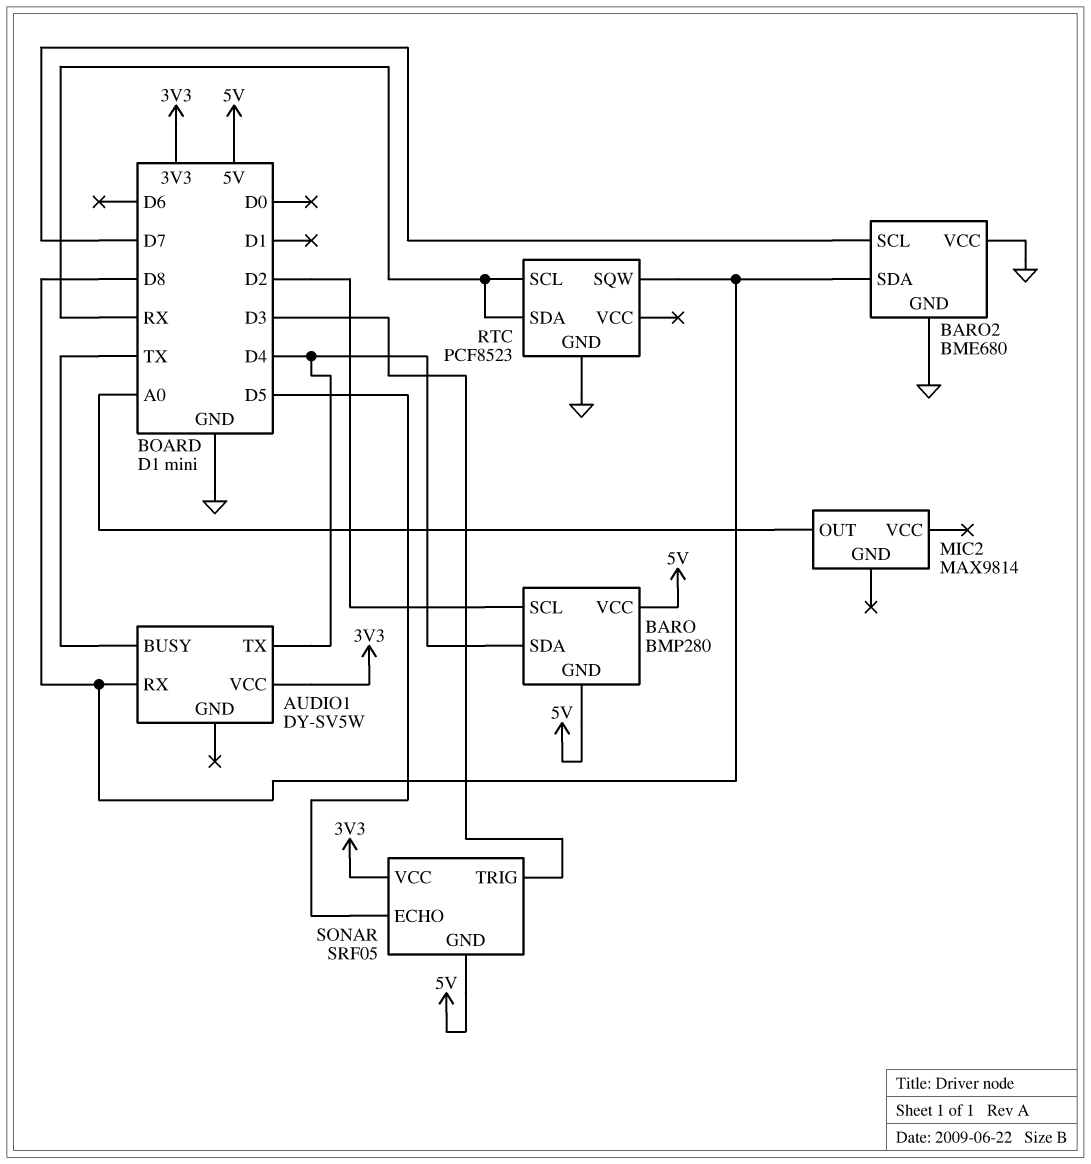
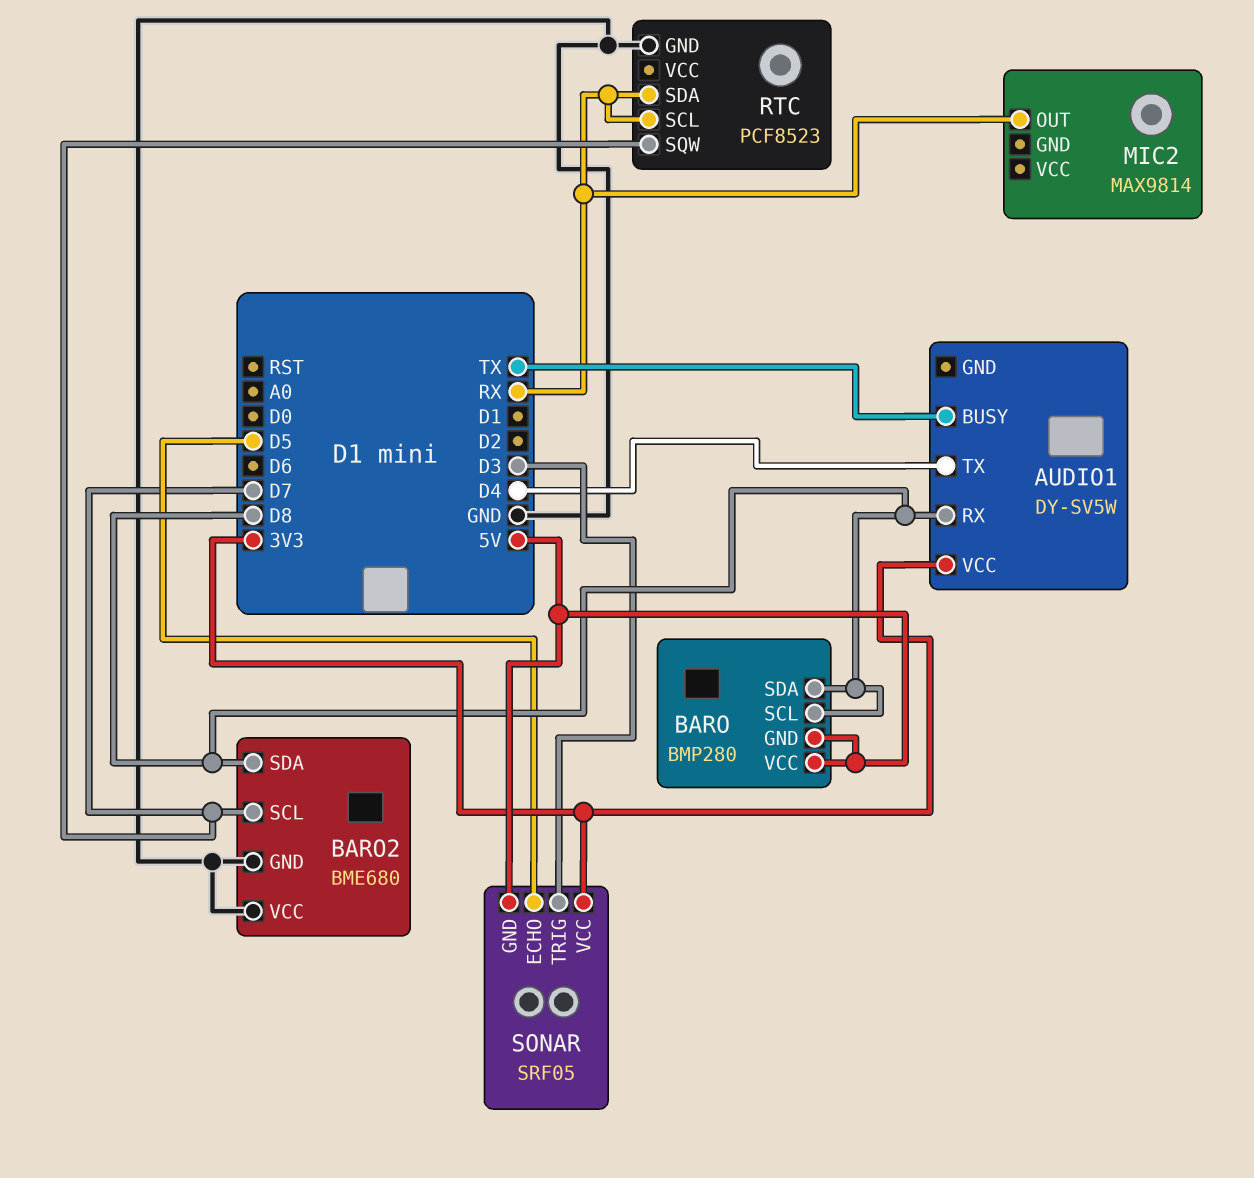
BARO pin SCL: D2 -> D8
BARO pin SDA: D4 -> D8
MIC2 pin OUT: A0 -> RX
RTC pin SQW: D8 -> D7

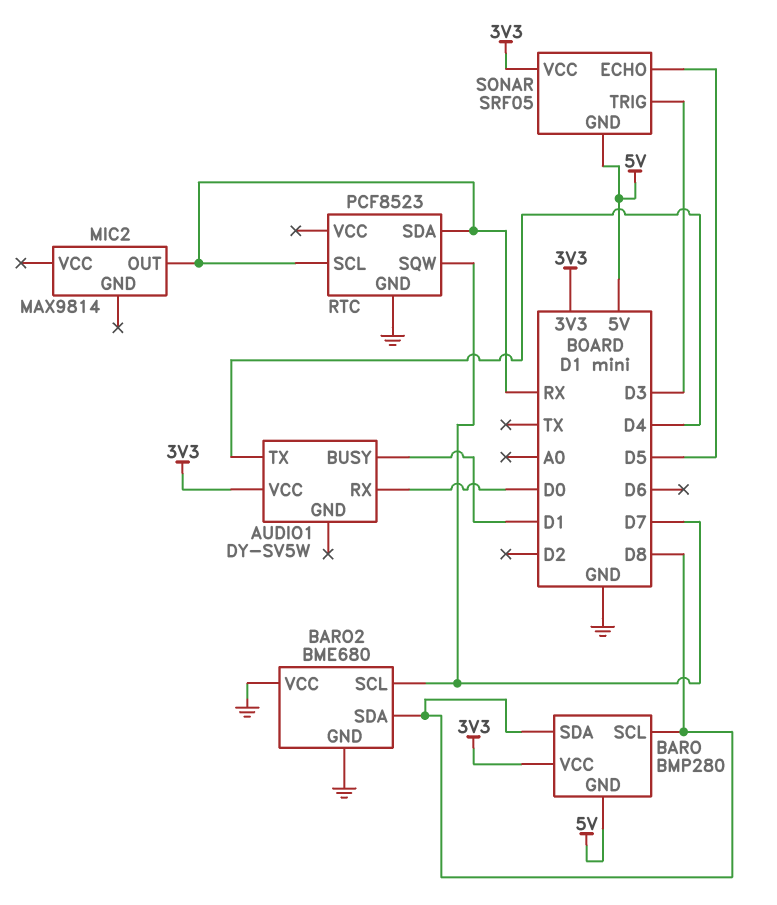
AUDIO1 pin BUSY: TX -> D1
AUDIO1 pin RX: D8 -> D0
BARO pin VCC: 5V -> 3V3

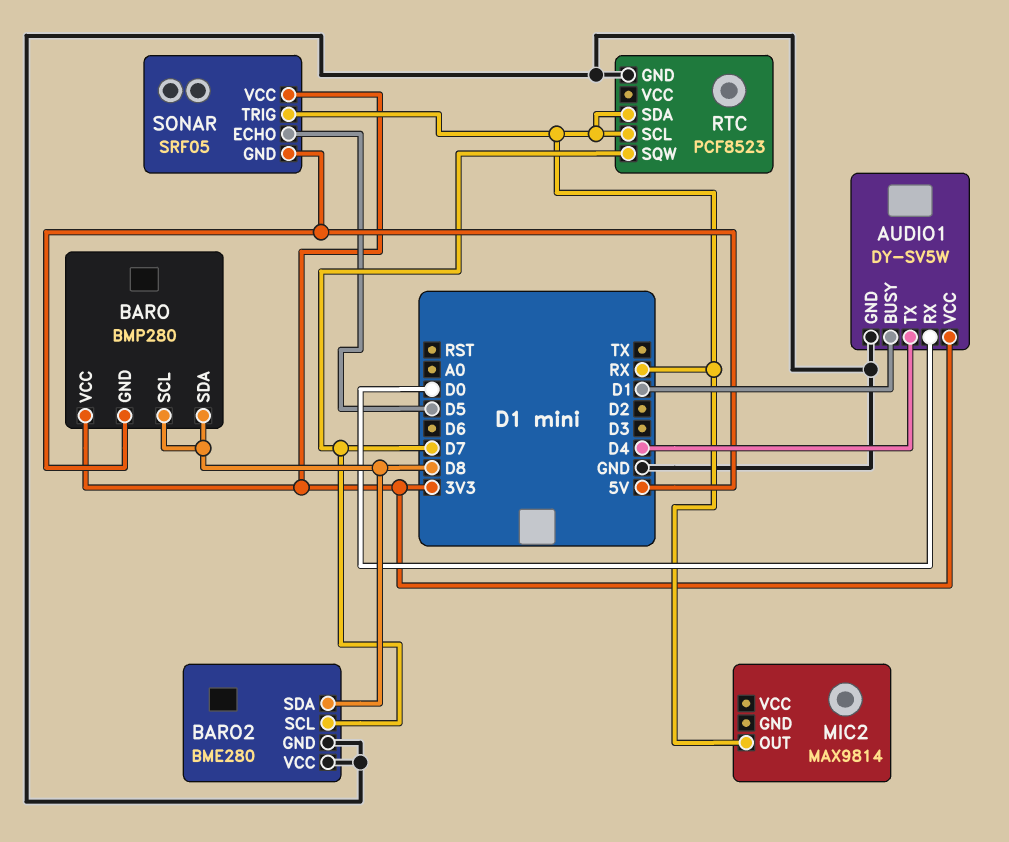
AUDIO1 pin GND: none -> GND
BARO2: BME680 -> BME280
SONAR pin TRIG: D3 -> RX

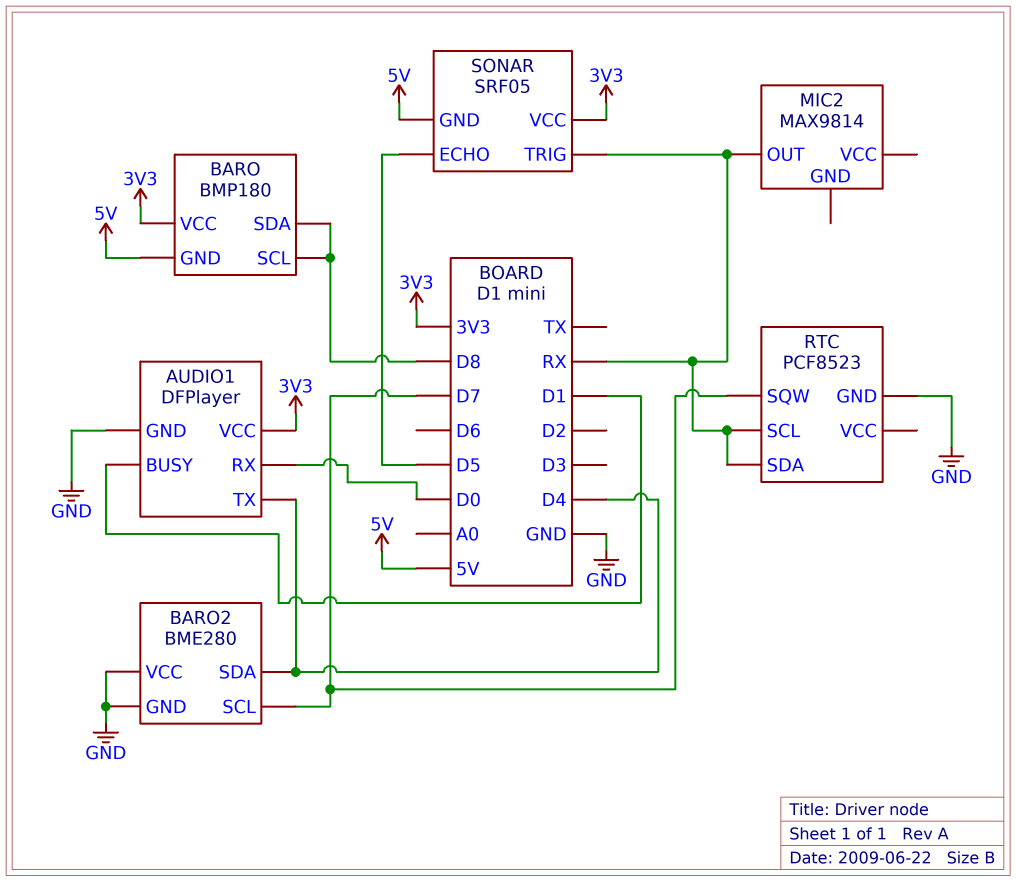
AUDIO1: DY-SV5W -> DFPlayer
BARO: BMP280 -> BMP180
BARO2 pin SDA: D8 -> D4

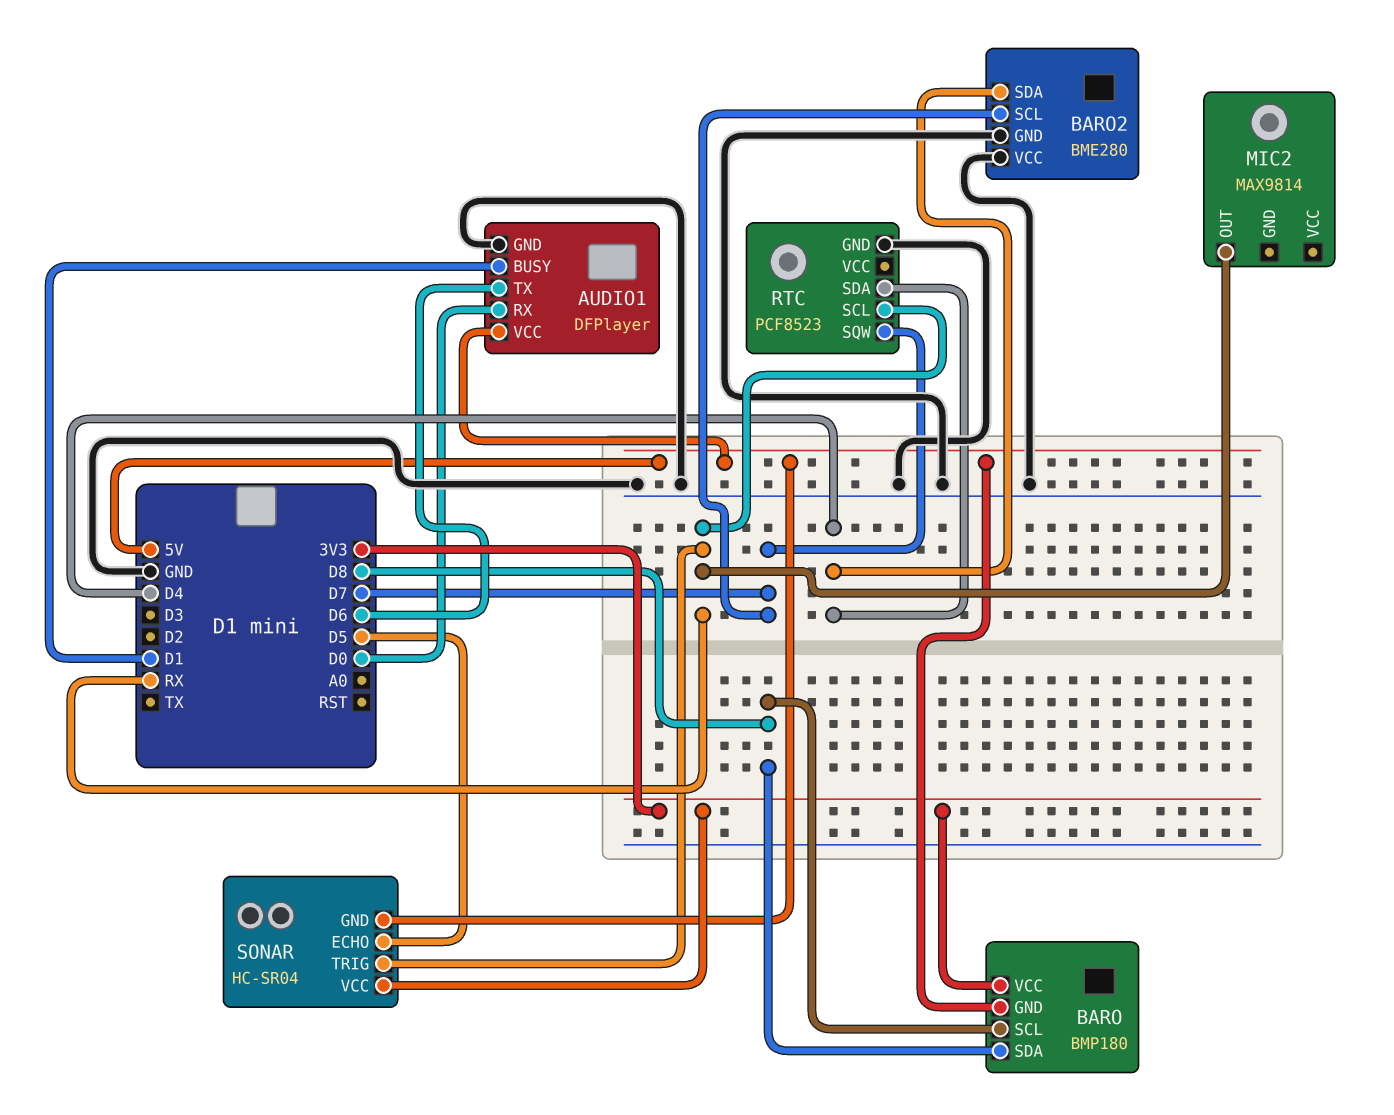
AUDIO1 pin TX: D4 -> D6
AUDIO1 pin VCC: 3V3 -> 5V
RTC pin SDA: RX -> D4
SONAR: SRF05 -> HC-SR04

